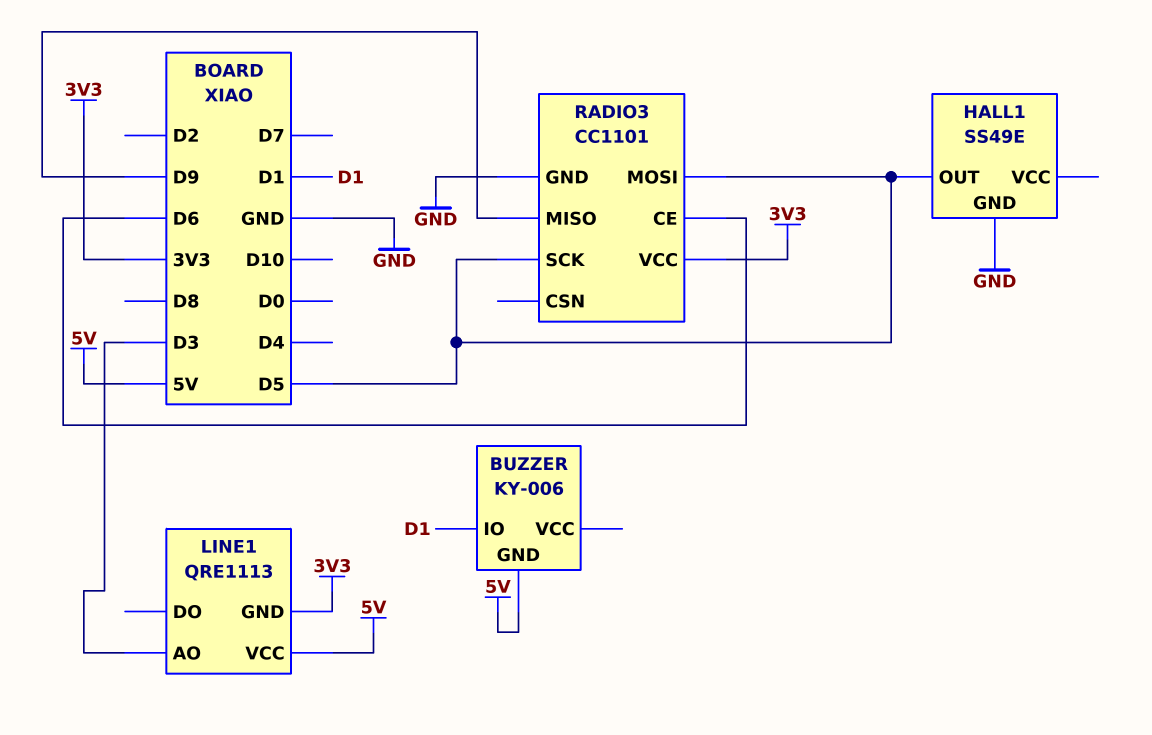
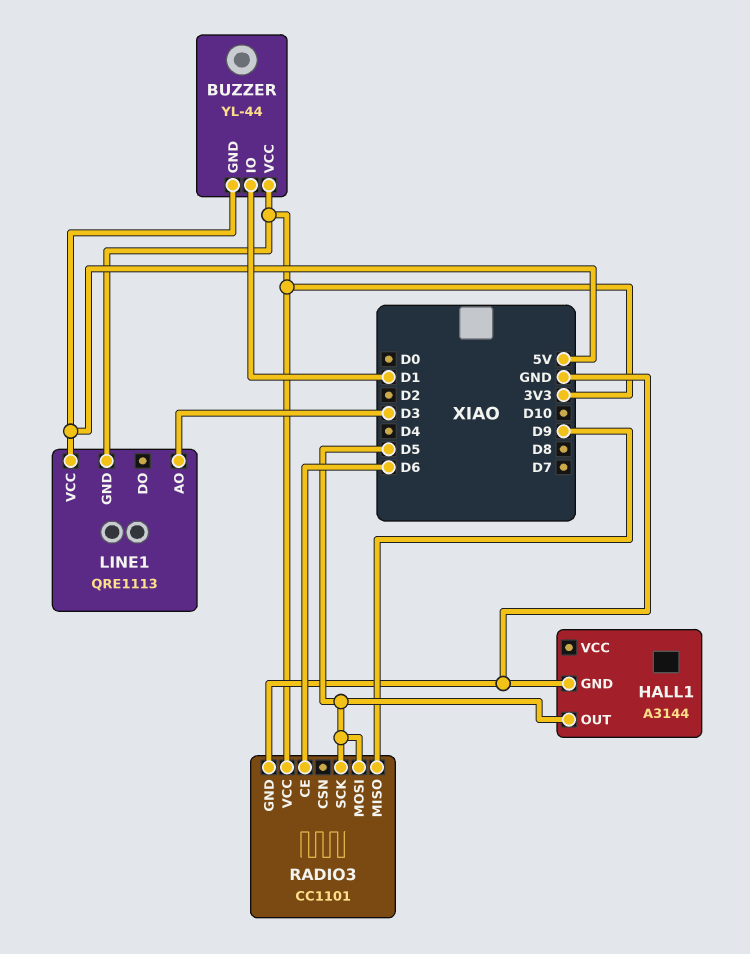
BUZZER: KY-006 -> YL-44
BUZZER pin VCC: none -> 3V3
HALL1: SS49E -> A3144

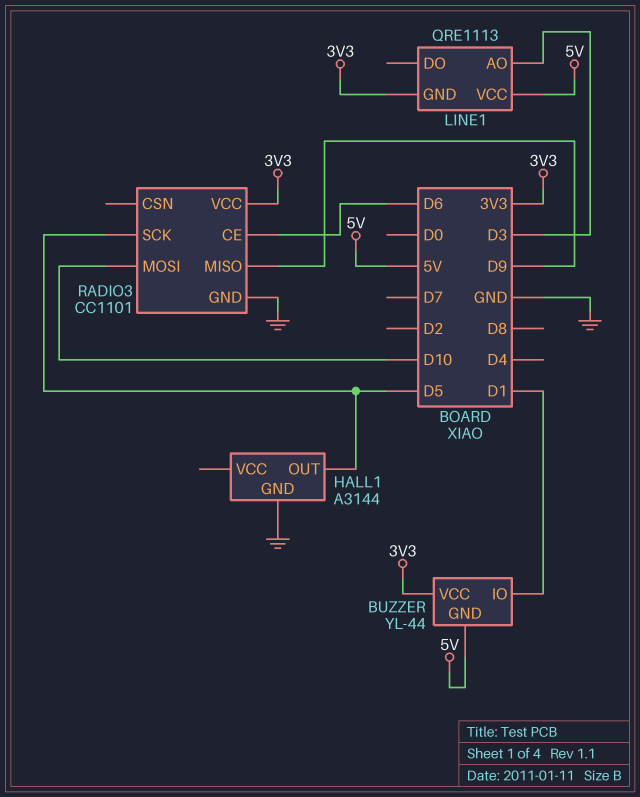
RADIO3 pin MOSI: D5 -> D10

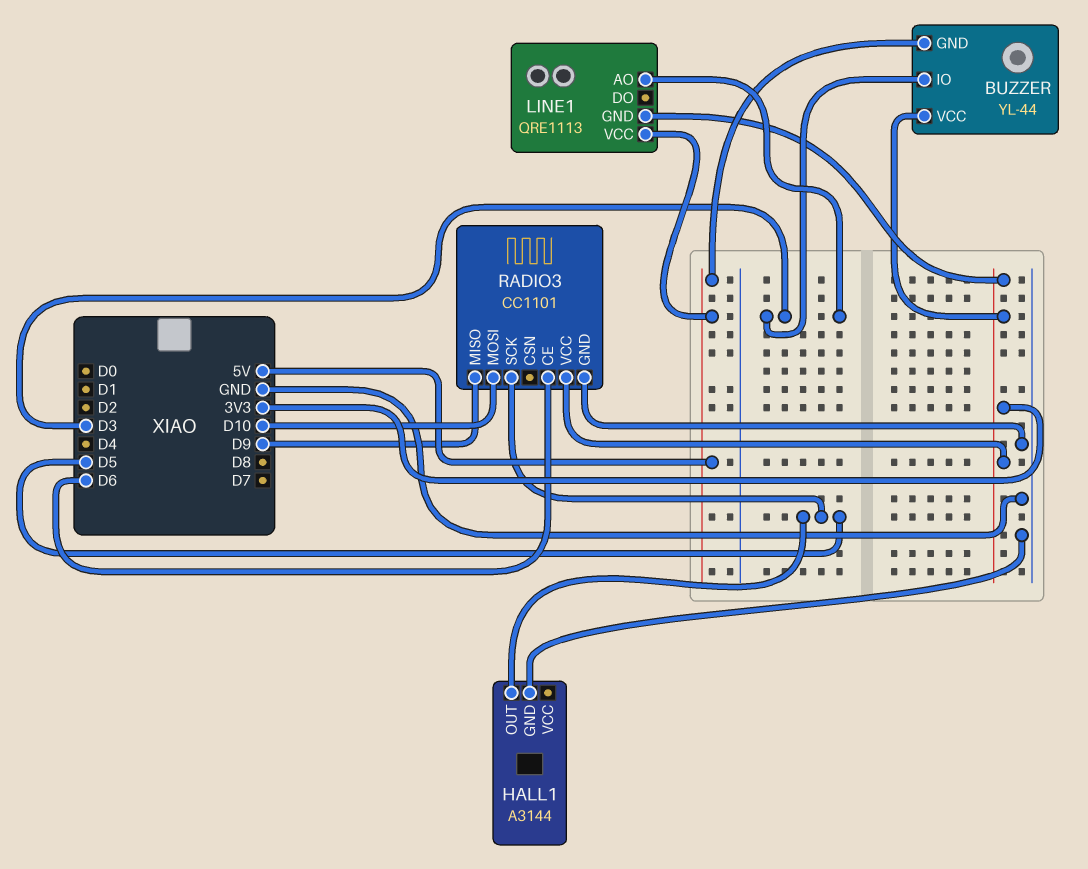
BUZZER pin IO: D1 -> D3

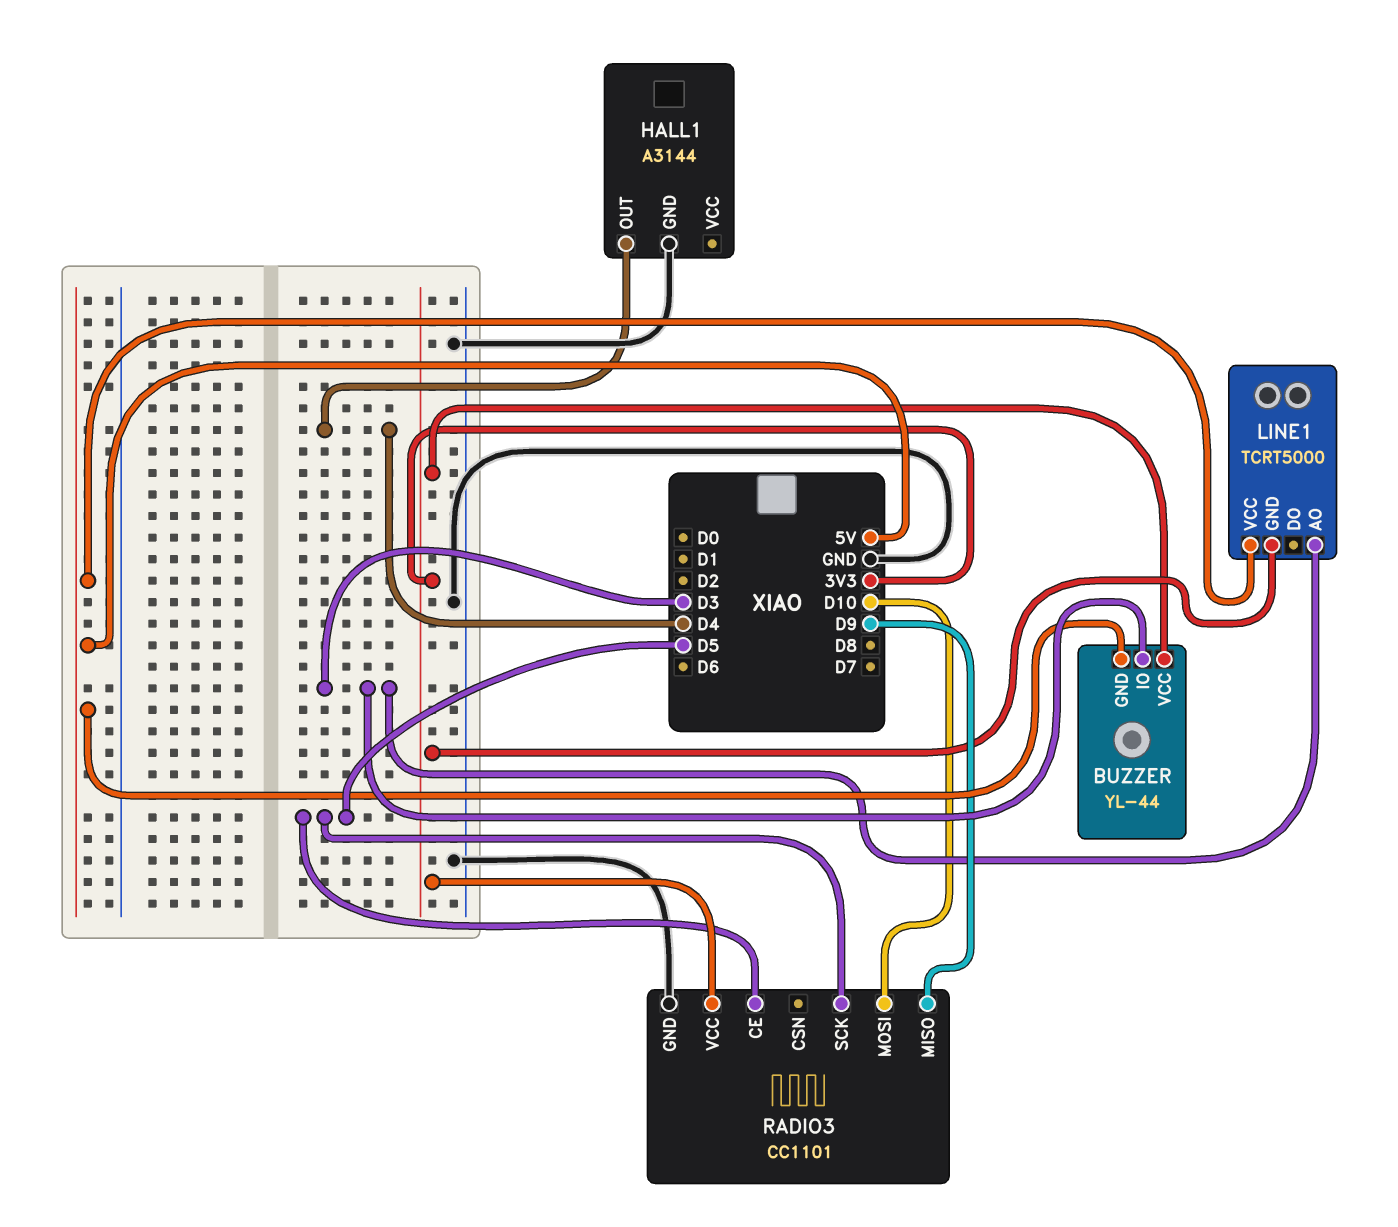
HALL1 pin OUT: D5 -> D4
LINE1: QRE1113 -> TCRT5000
RADIO3 pin CE: D6 -> D5

